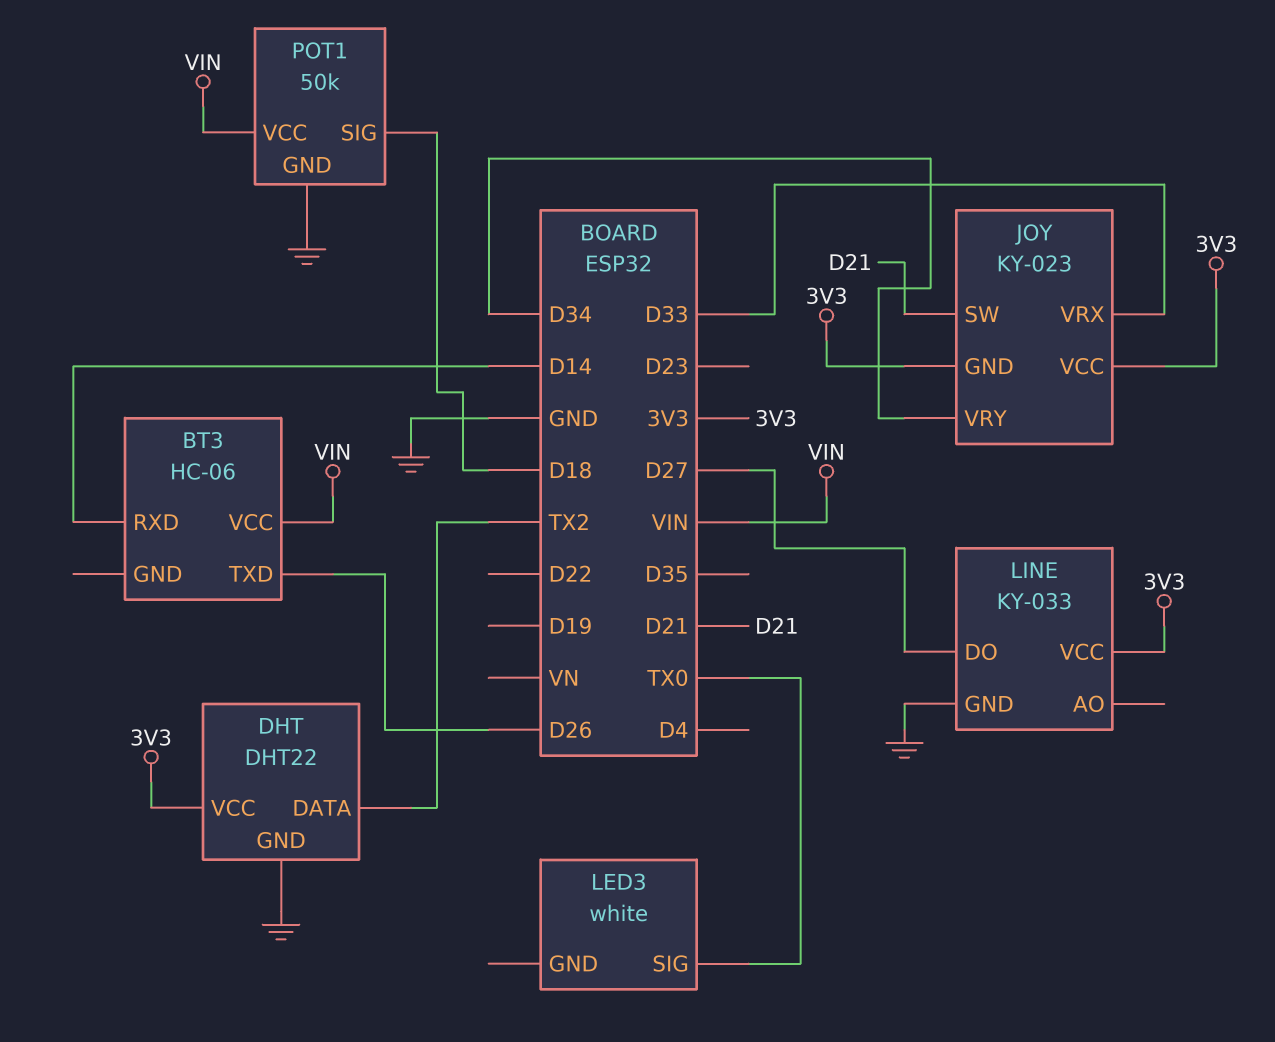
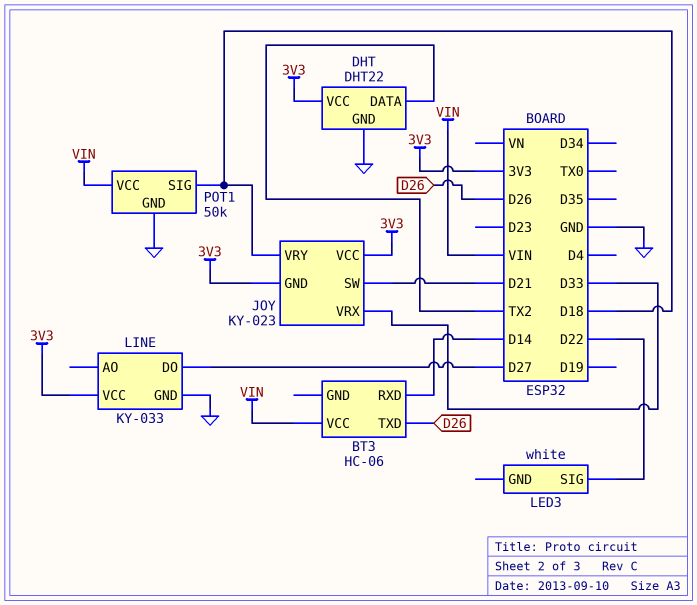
JOY pin VRY: D34 -> D18
LED3 pin SIG: TX0 -> D22

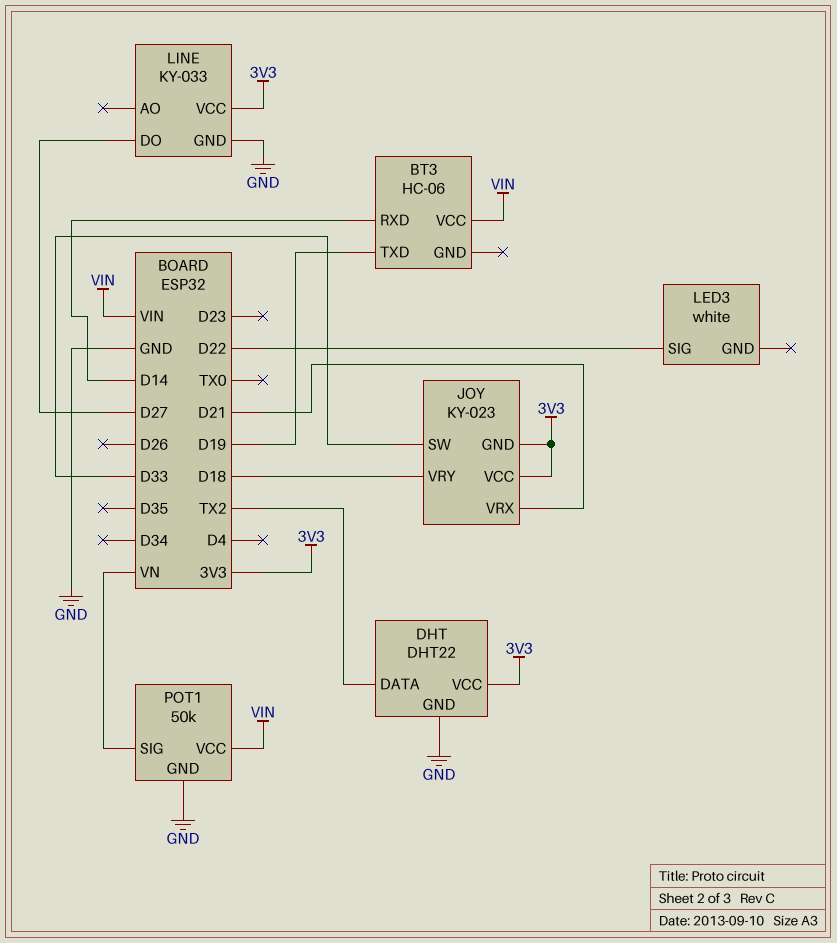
BT3 pin TXD: D26 -> D19
JOY pin SW: D21 -> D33
JOY pin VRX: D33 -> D21
POT1 pin SIG: D18 -> VN

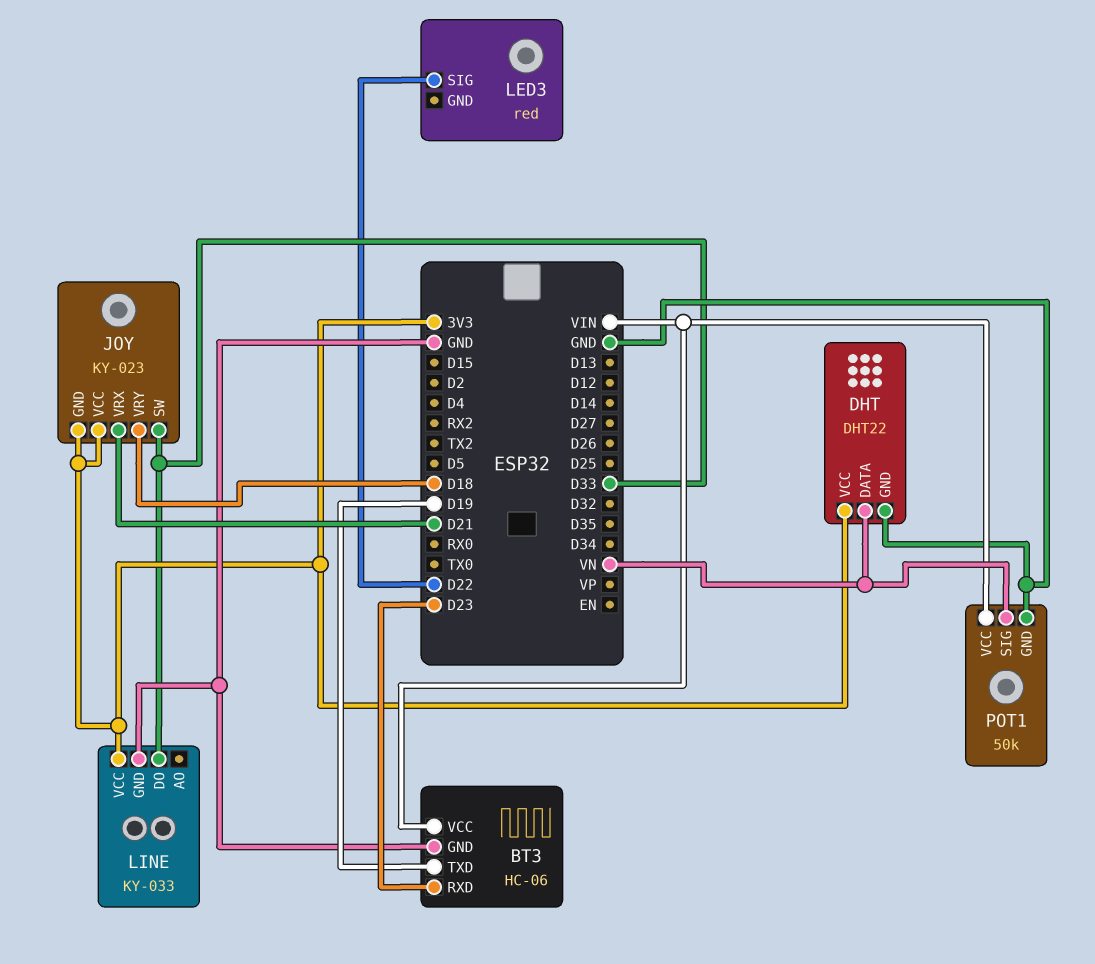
BT3 pin GND: none -> GND
BT3 pin RXD: D14 -> D23
DHT pin DATA: TX2 -> VN
LED3: white -> red
LINE pin DO: D27 -> D33

